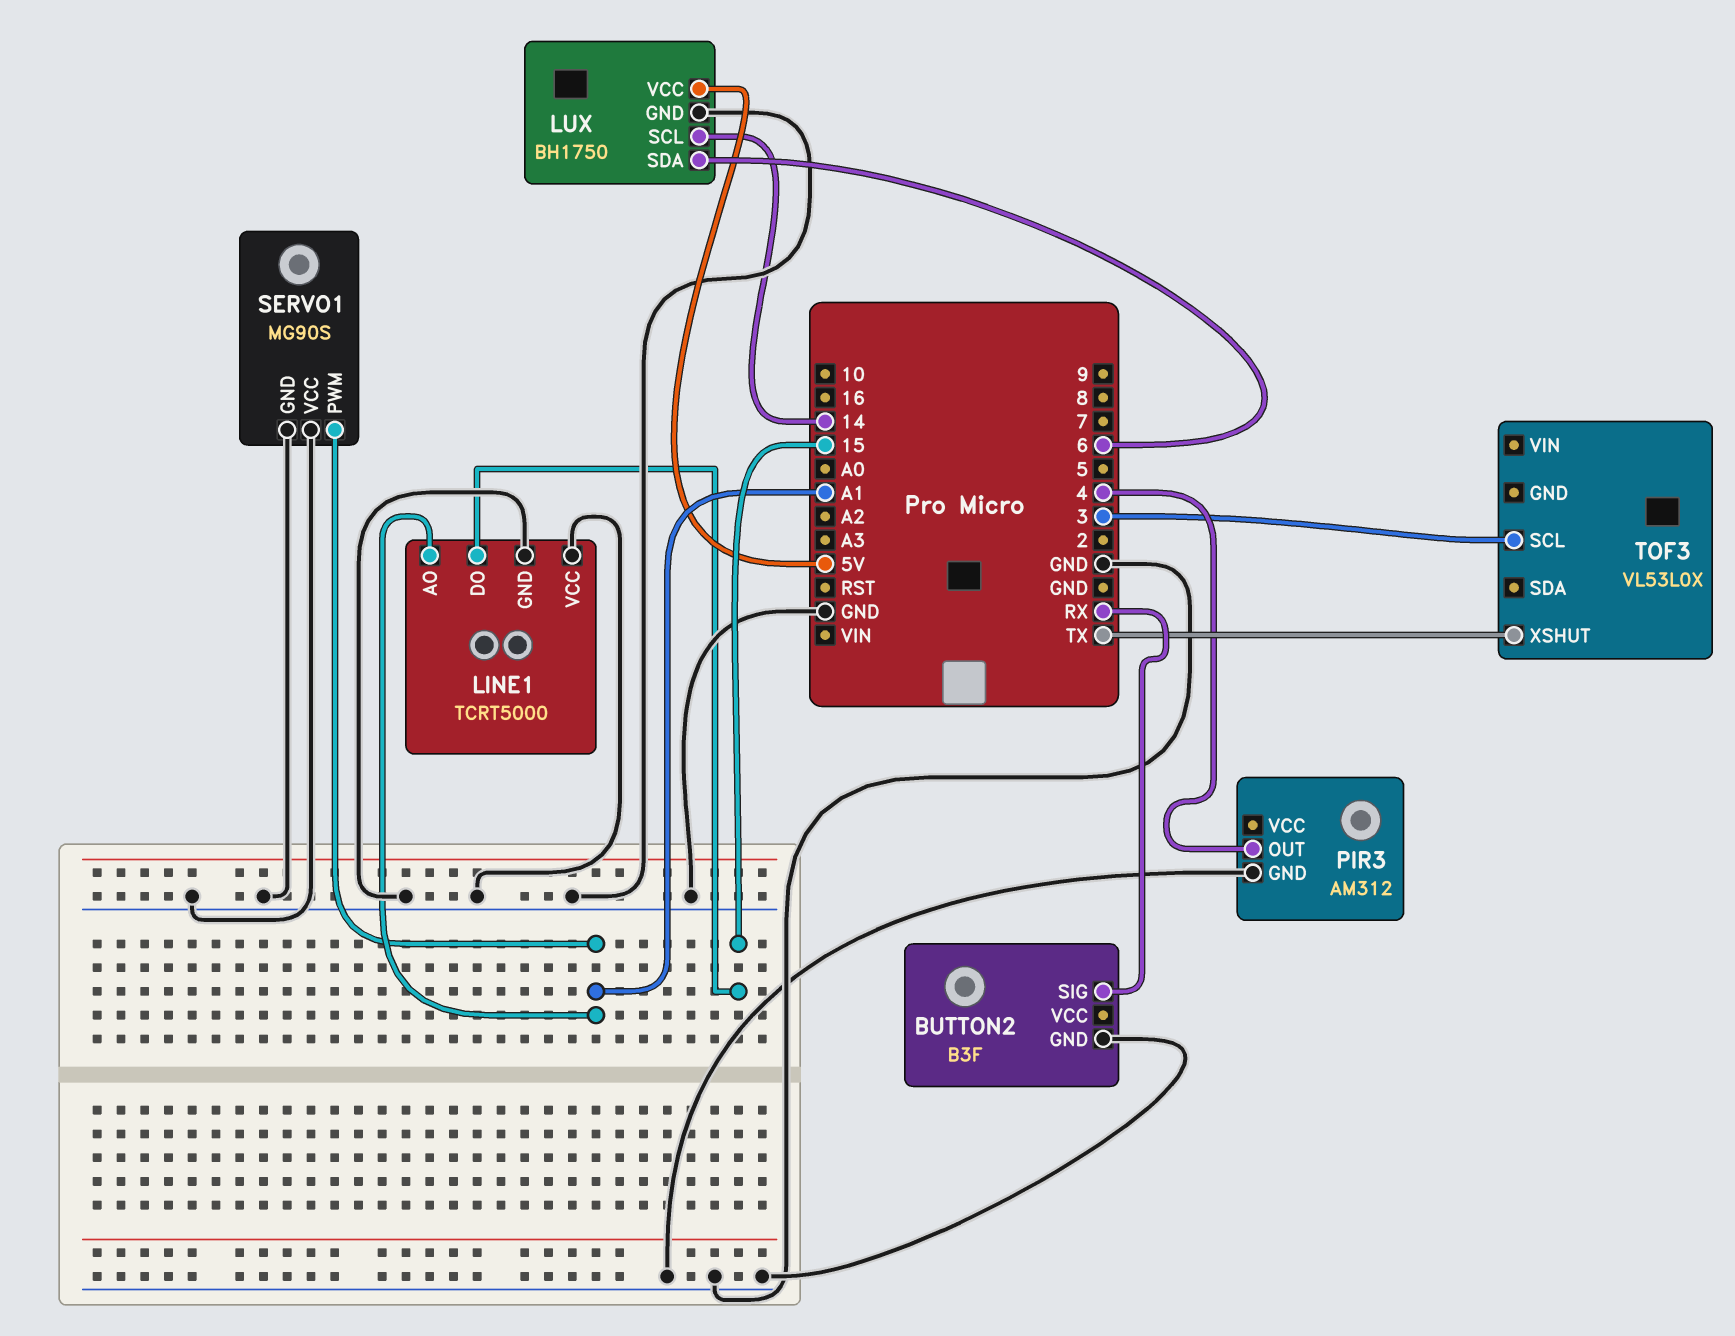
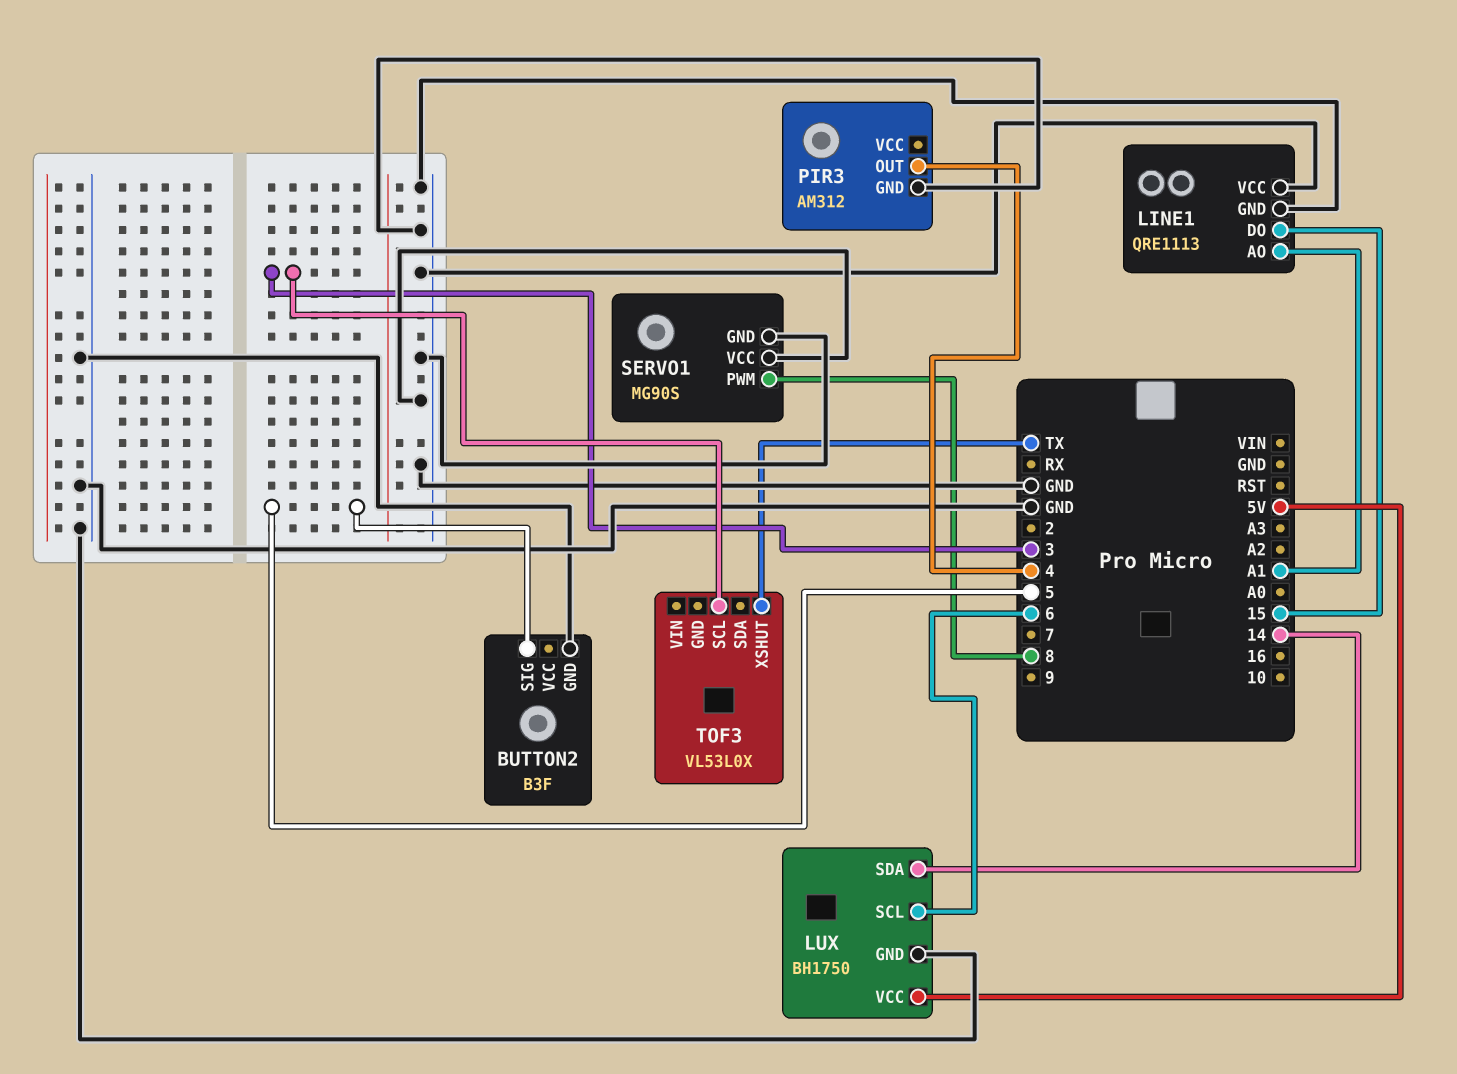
BUTTON2 pin SIG: RX -> 5
LINE1: TCRT5000 -> QRE1113
LUX pin SCL: 14 -> 6
LUX pin SDA: 6 -> 14
SERVO1 pin PWM: A1 -> 8

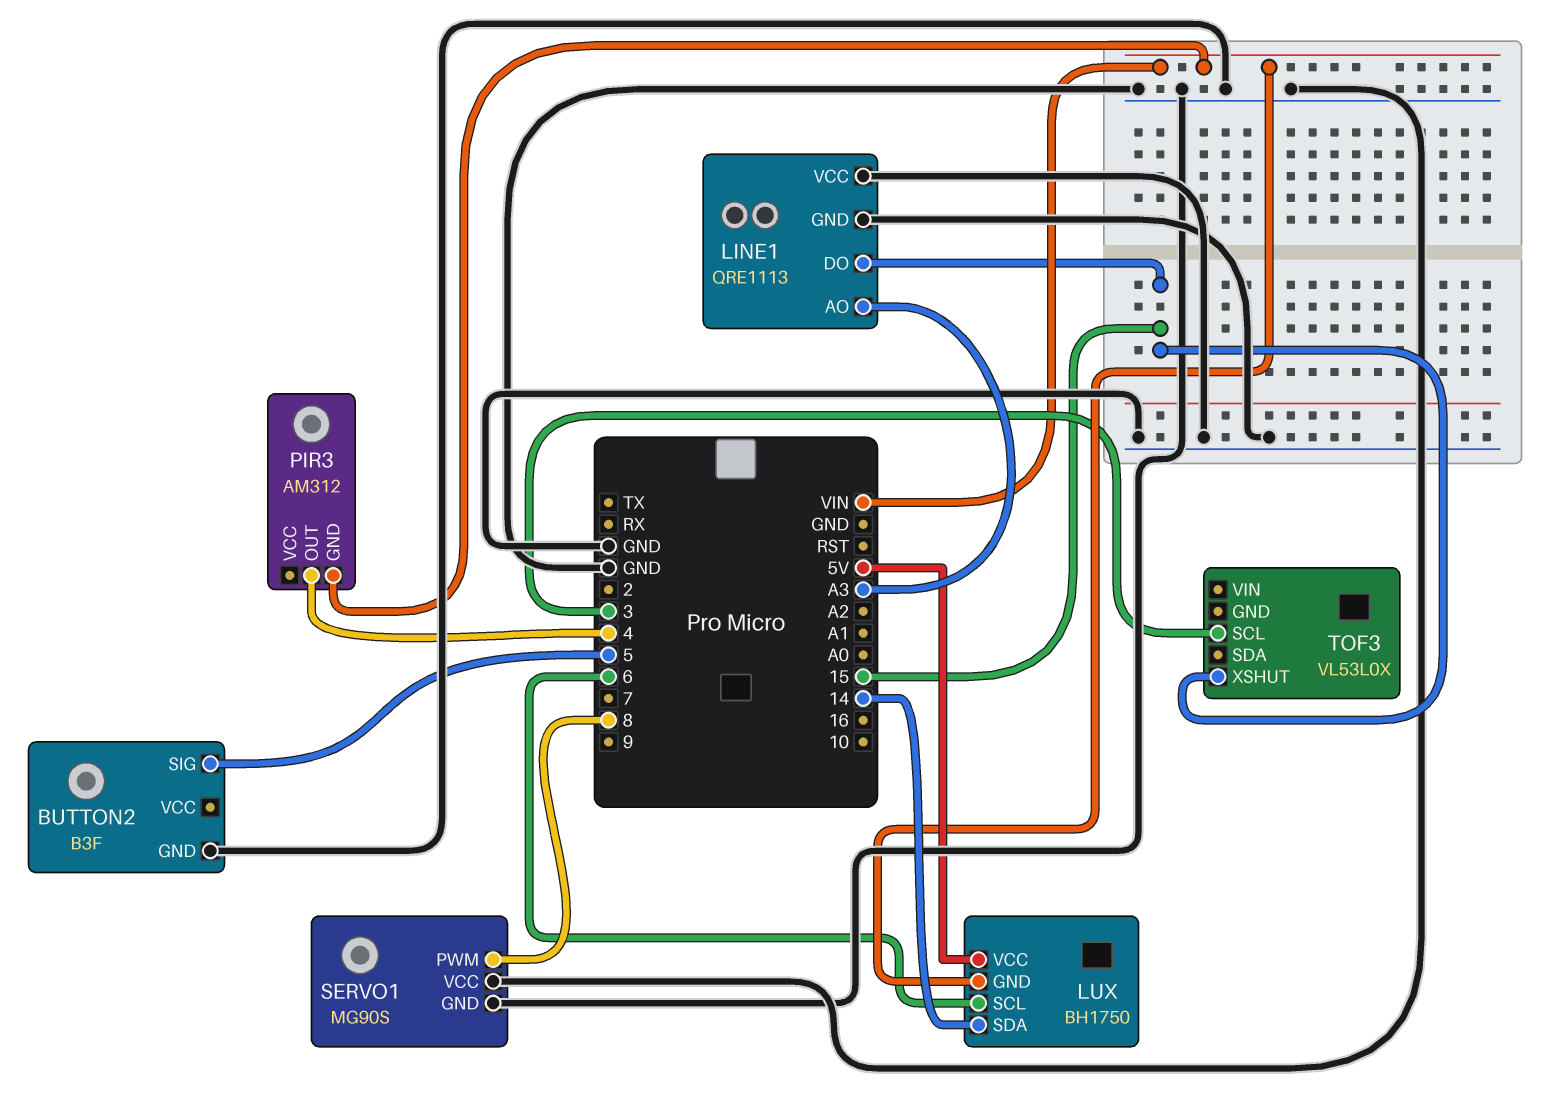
LINE1 pin AO: A1 -> A3
LUX pin GND: GND -> VIN
PIR3 pin GND: GND -> VIN
TOF3 pin XSHUT: TX -> 15

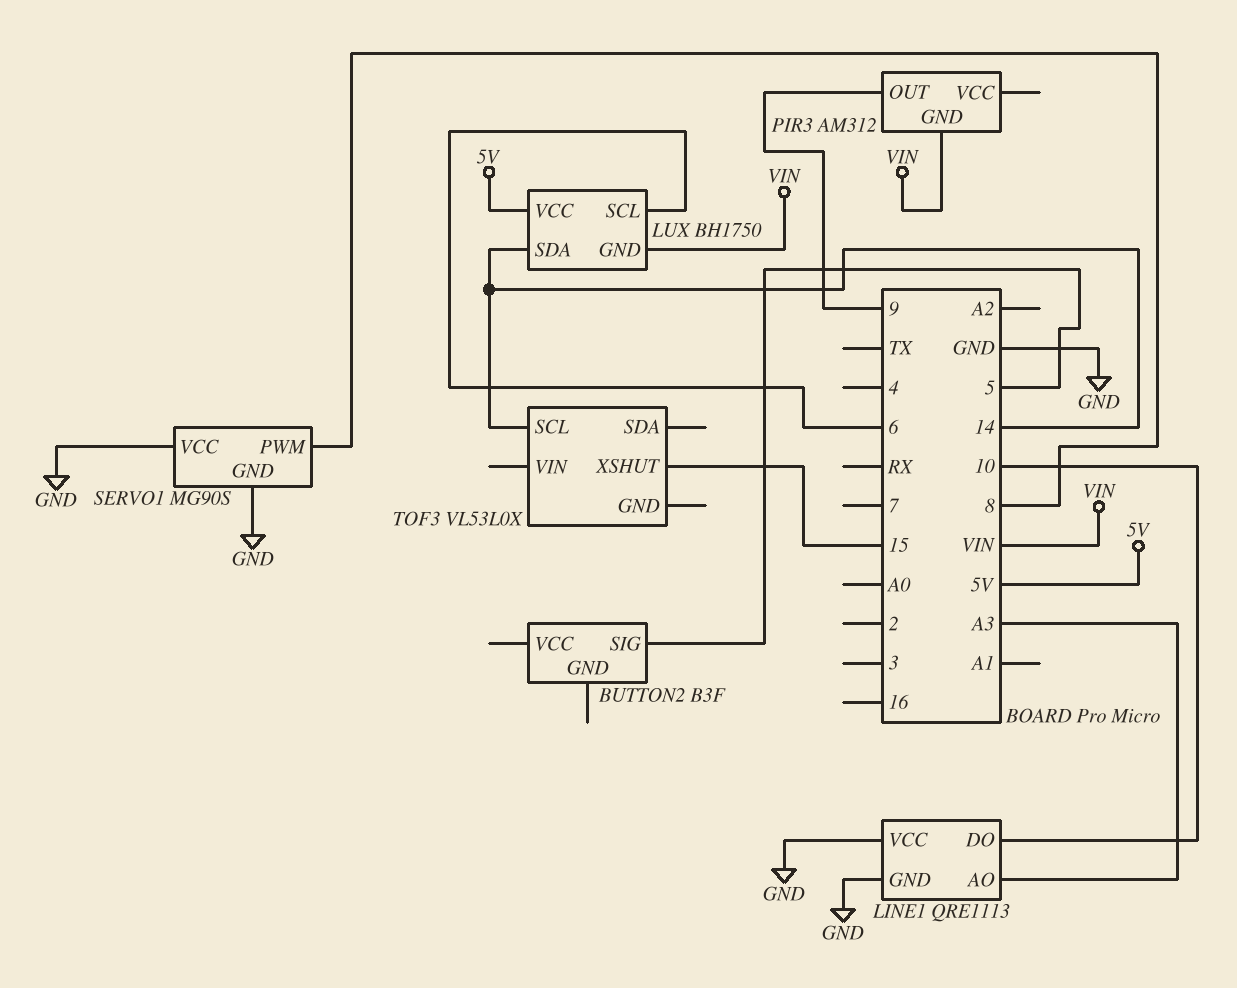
BUTTON2 pin GND: GND -> none
LINE1 pin DO: 15 -> 10
PIR3 pin OUT: 4 -> 9
TOF3 pin SCL: 3 -> 14

